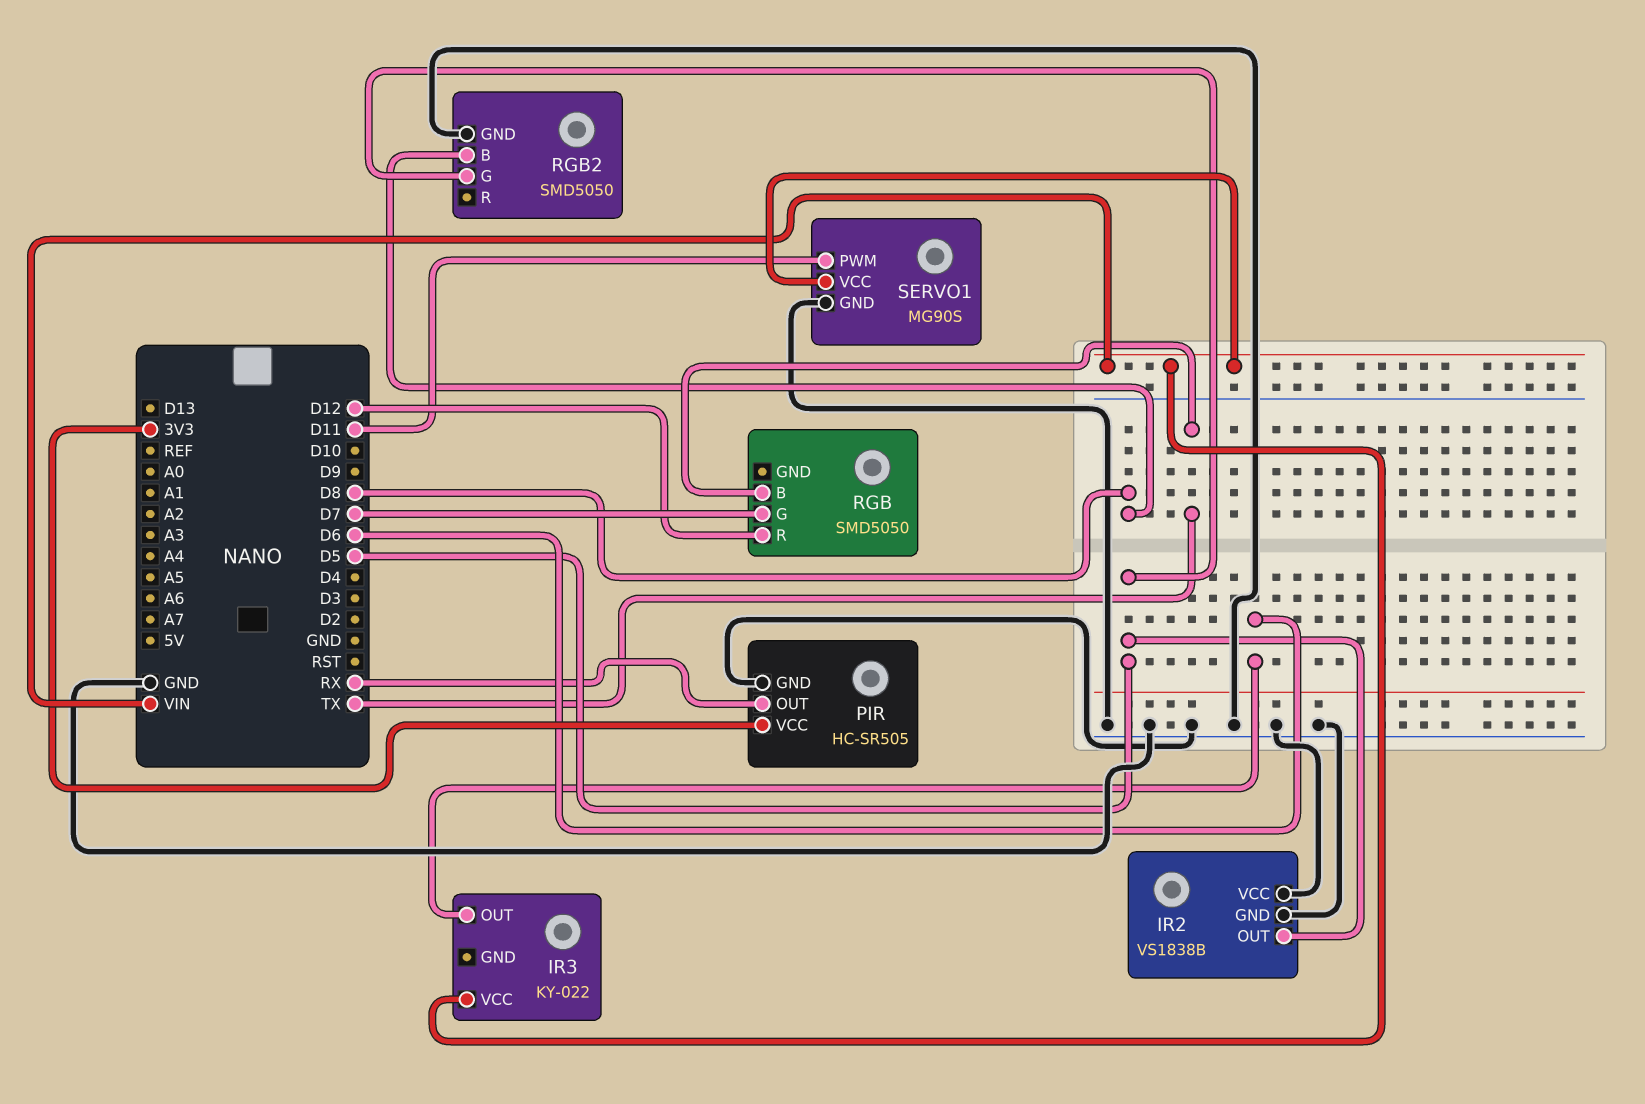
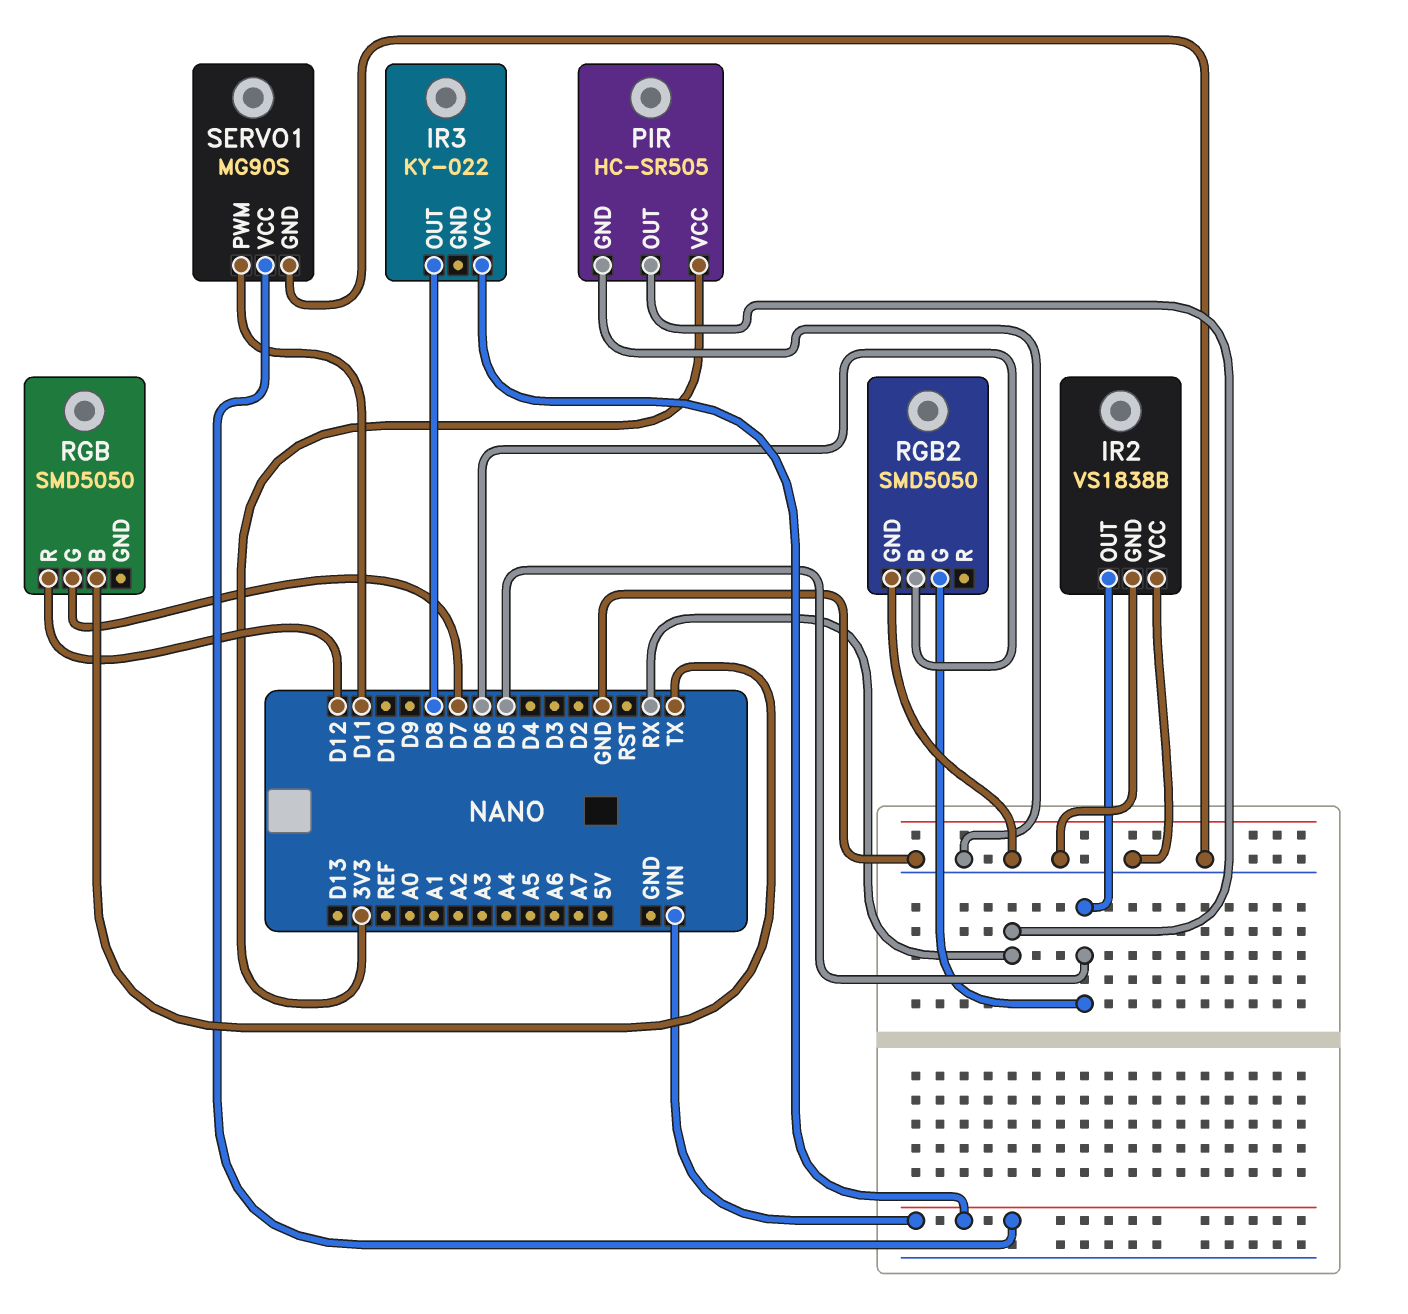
IR3 pin OUT: D6 -> D8
RGB2 pin B: D8 -> D6

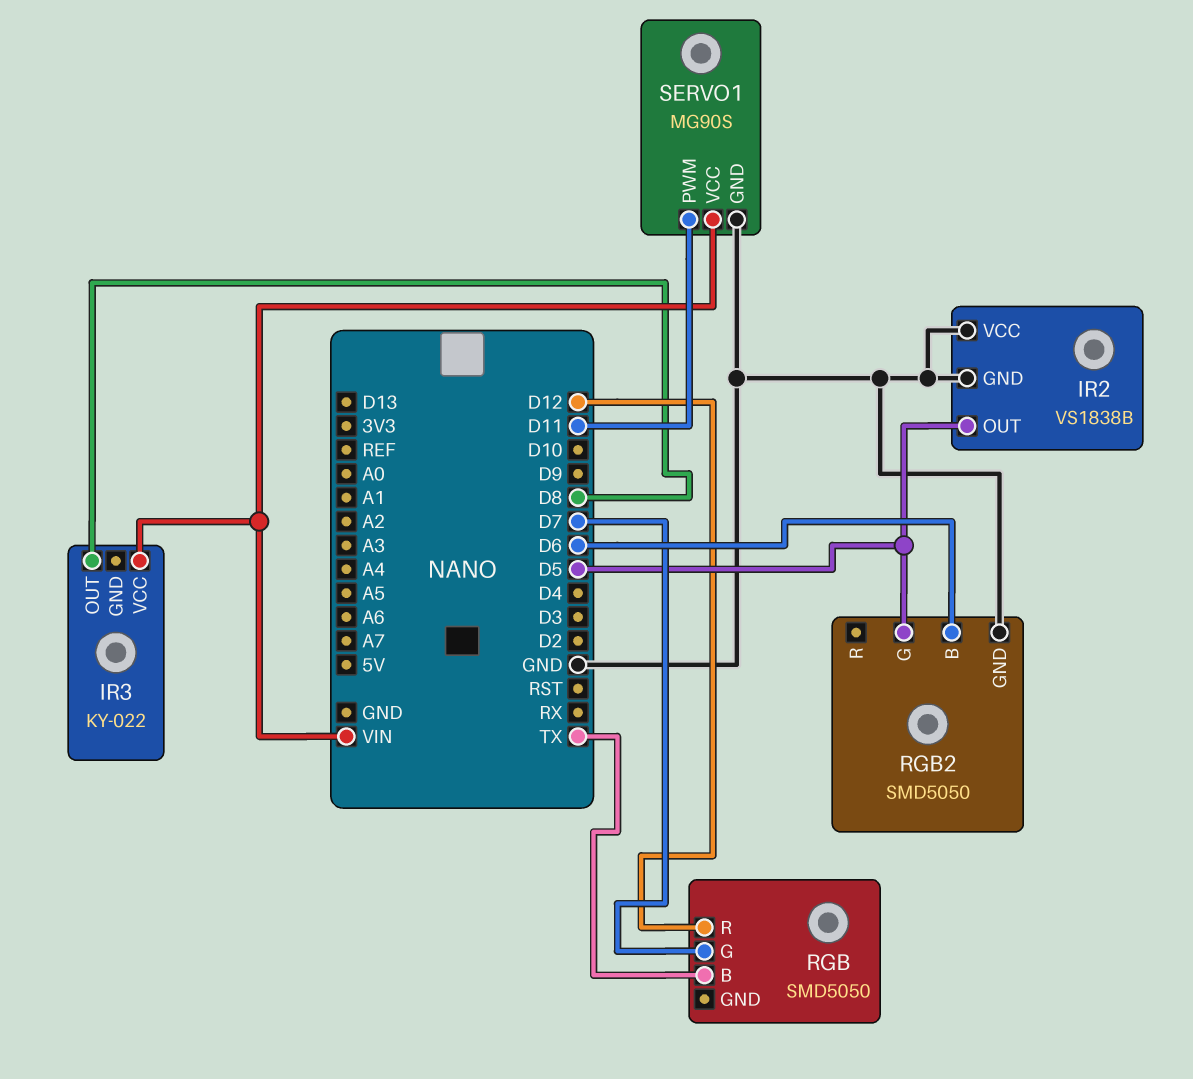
PIR: HC-SR505 -> none
PIR pin GND: GND -> none
PIR pin OUT: RX -> none
PIR pin VCC: 3V3 -> none

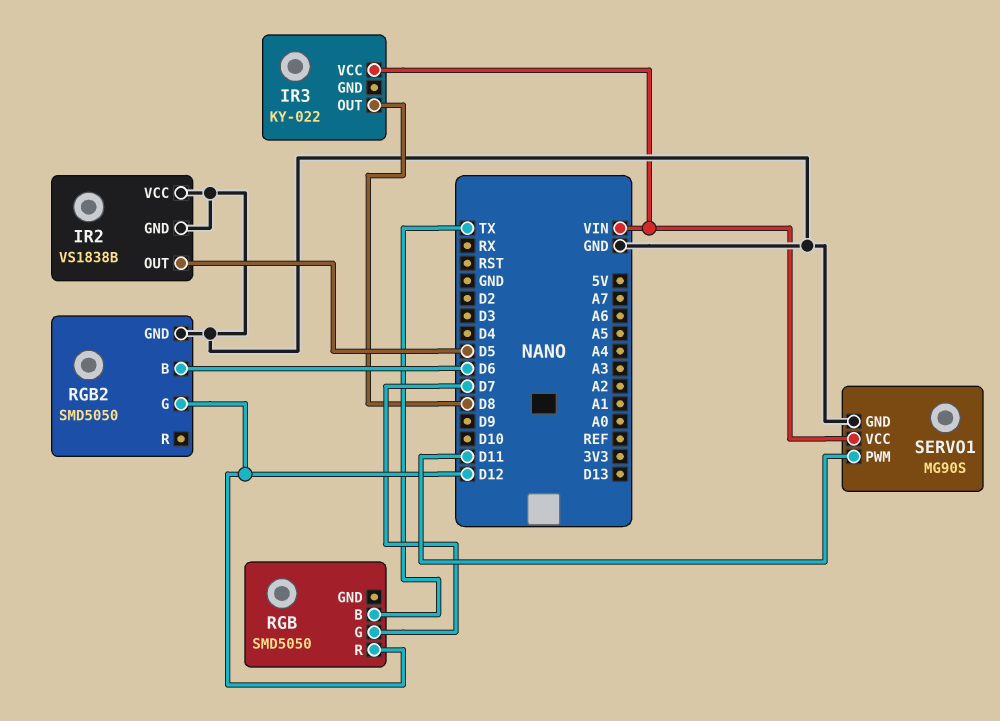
RGB2 pin G: D5 -> D12

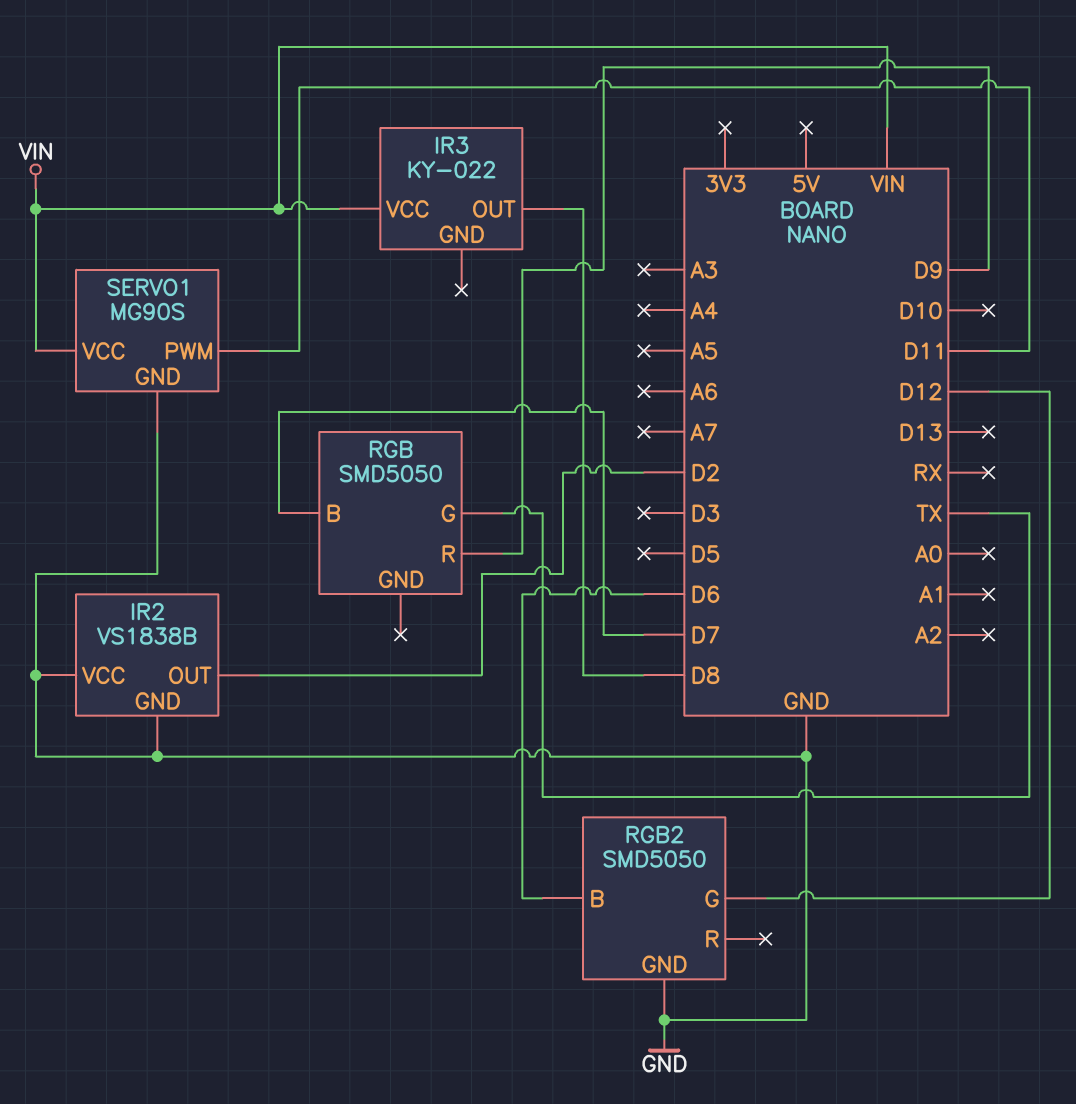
IR2 pin OUT: D5 -> D2
RGB pin B: TX -> D7
RGB pin G: D7 -> TX
RGB pin R: D12 -> D9

